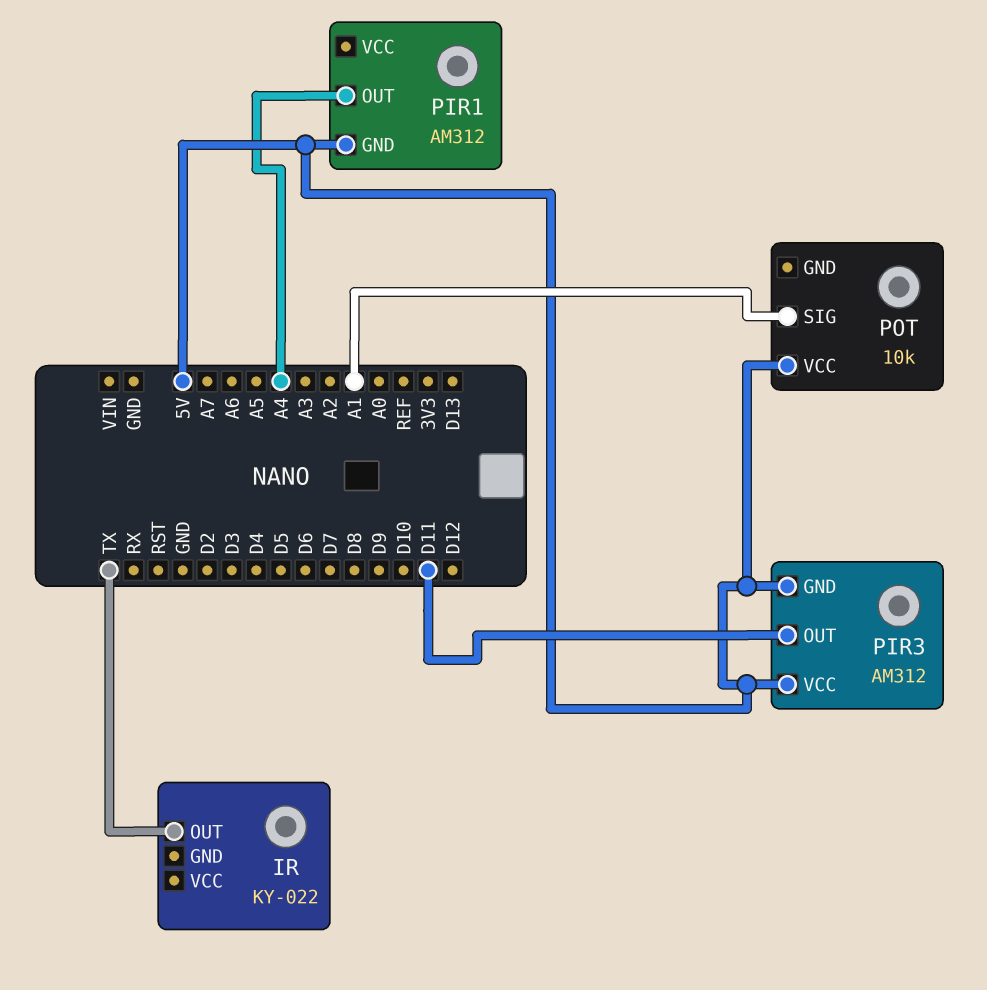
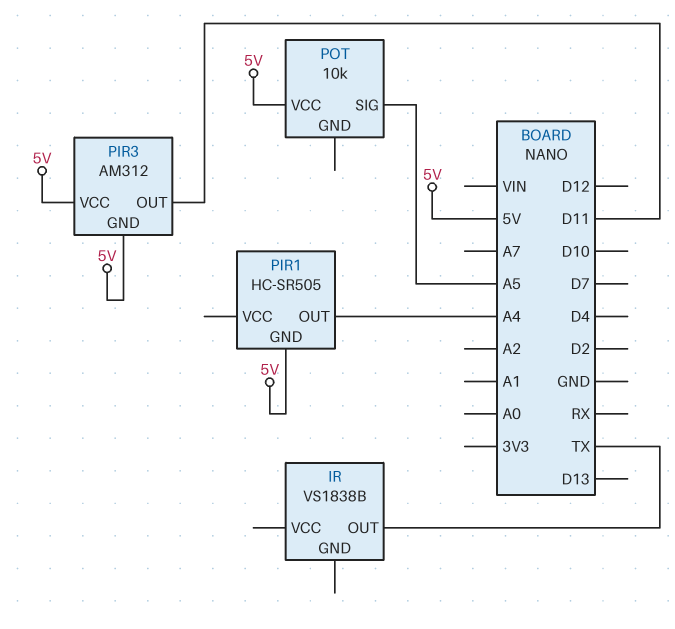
IR: KY-022 -> VS1838B
PIR1: AM312 -> HC-SR505
POT pin SIG: A1 -> A5

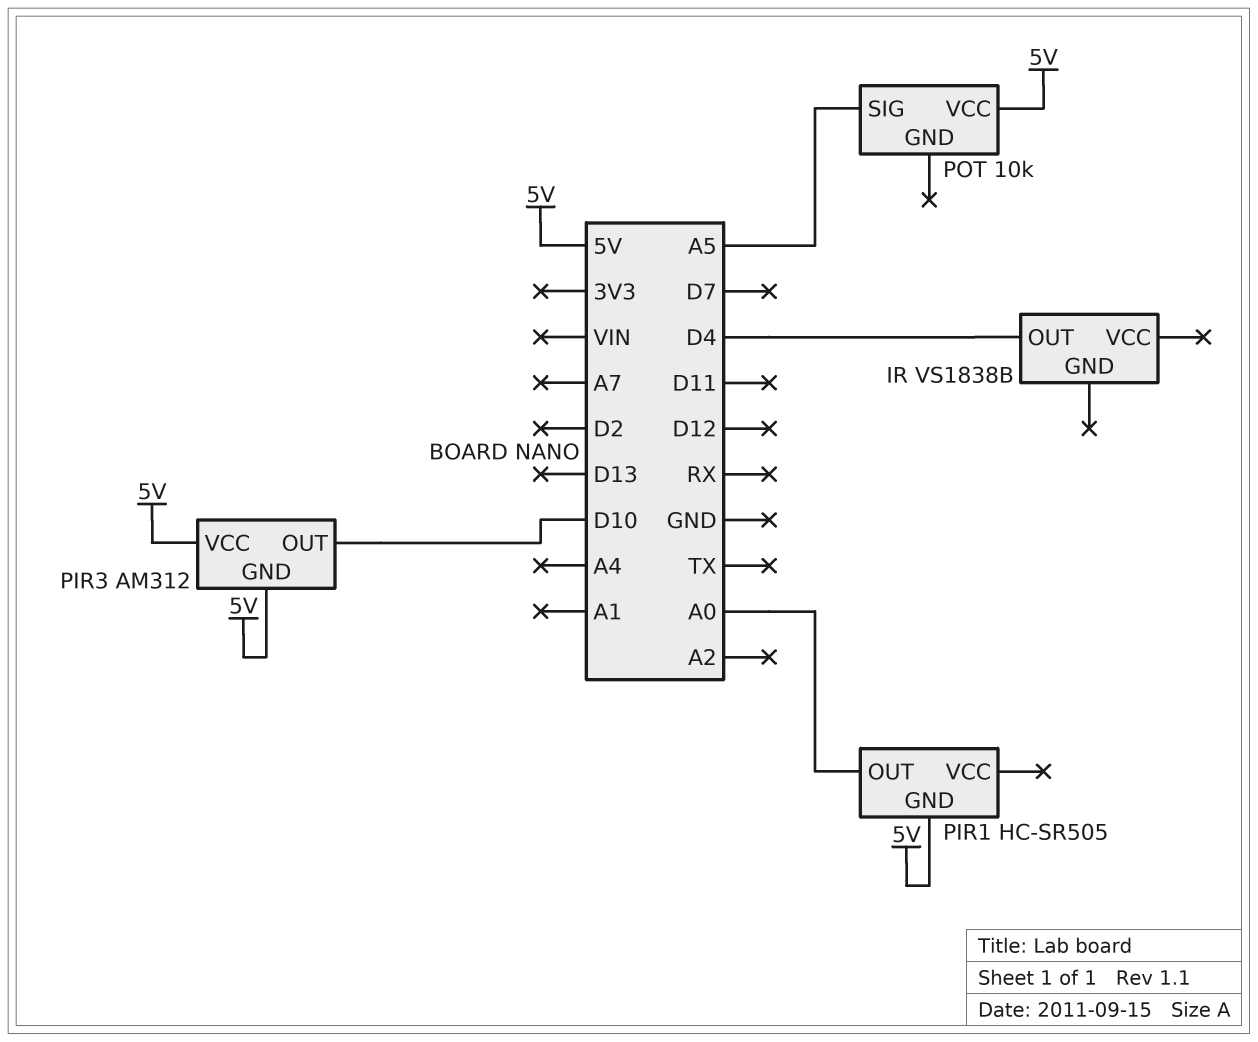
IR pin OUT: TX -> D4
PIR1 pin OUT: A4 -> A0
PIR3 pin OUT: D11 -> D10

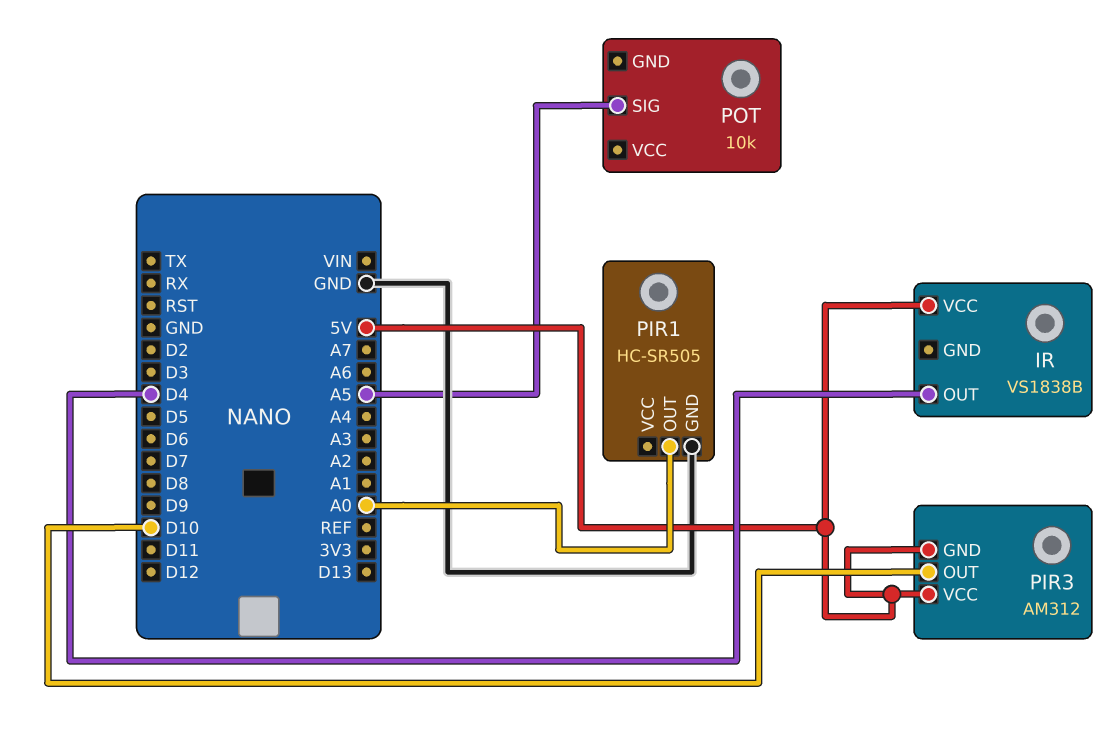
IR pin VCC: none -> 5V
PIR1 pin GND: 5V -> GND
POT pin VCC: 5V -> none

